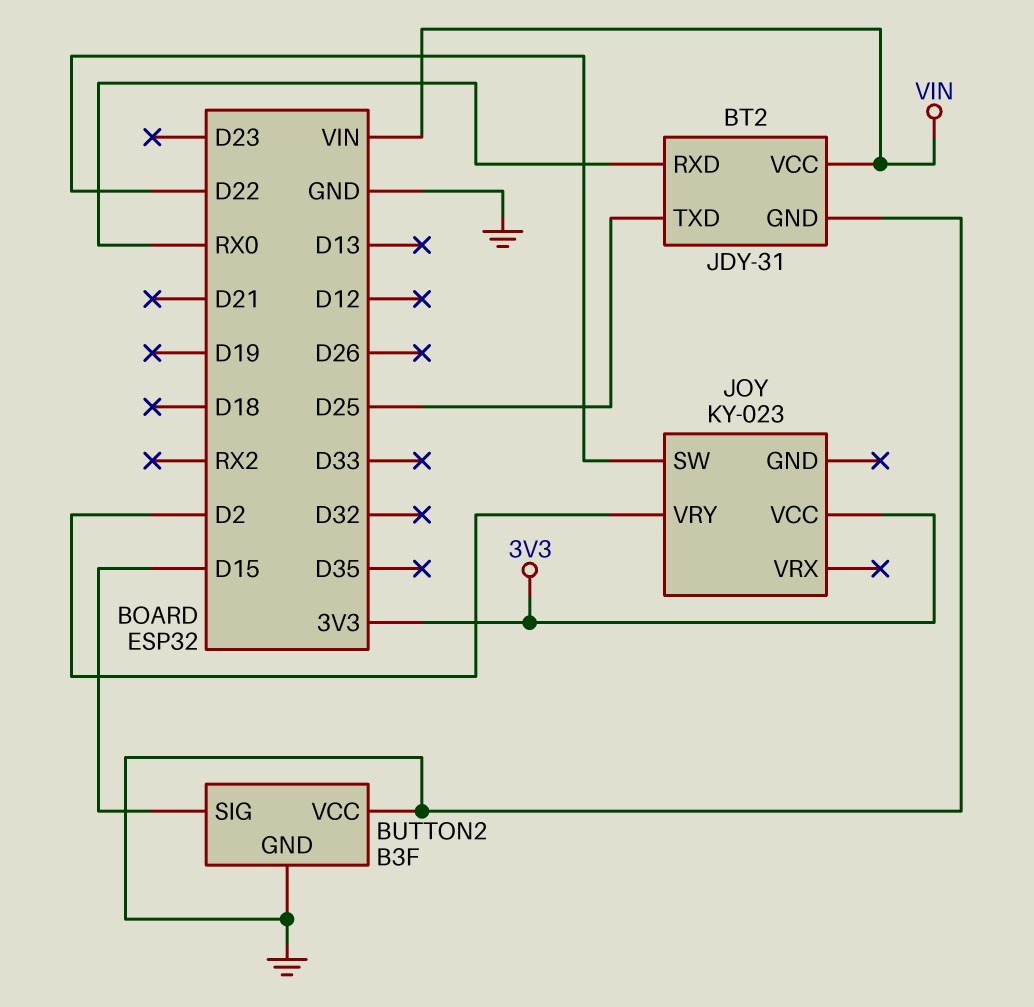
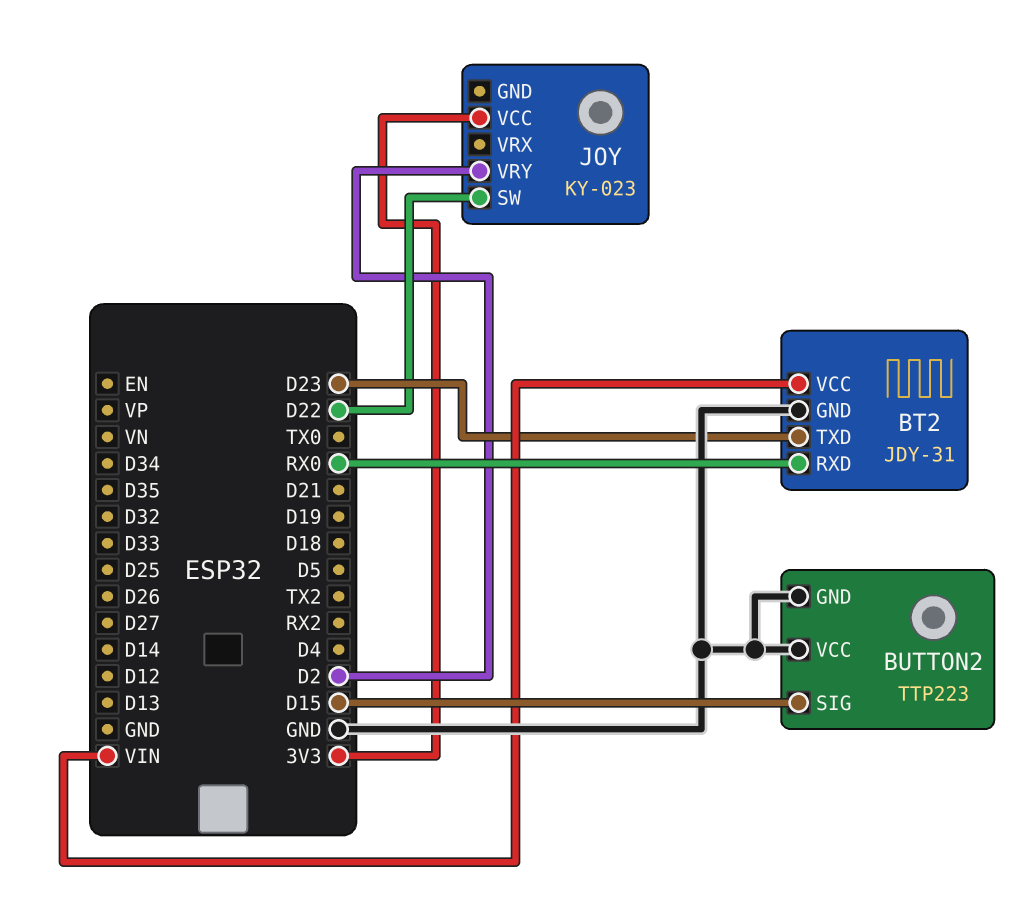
BT2 pin TXD: D25 -> D23
BUTTON2: B3F -> TTP223

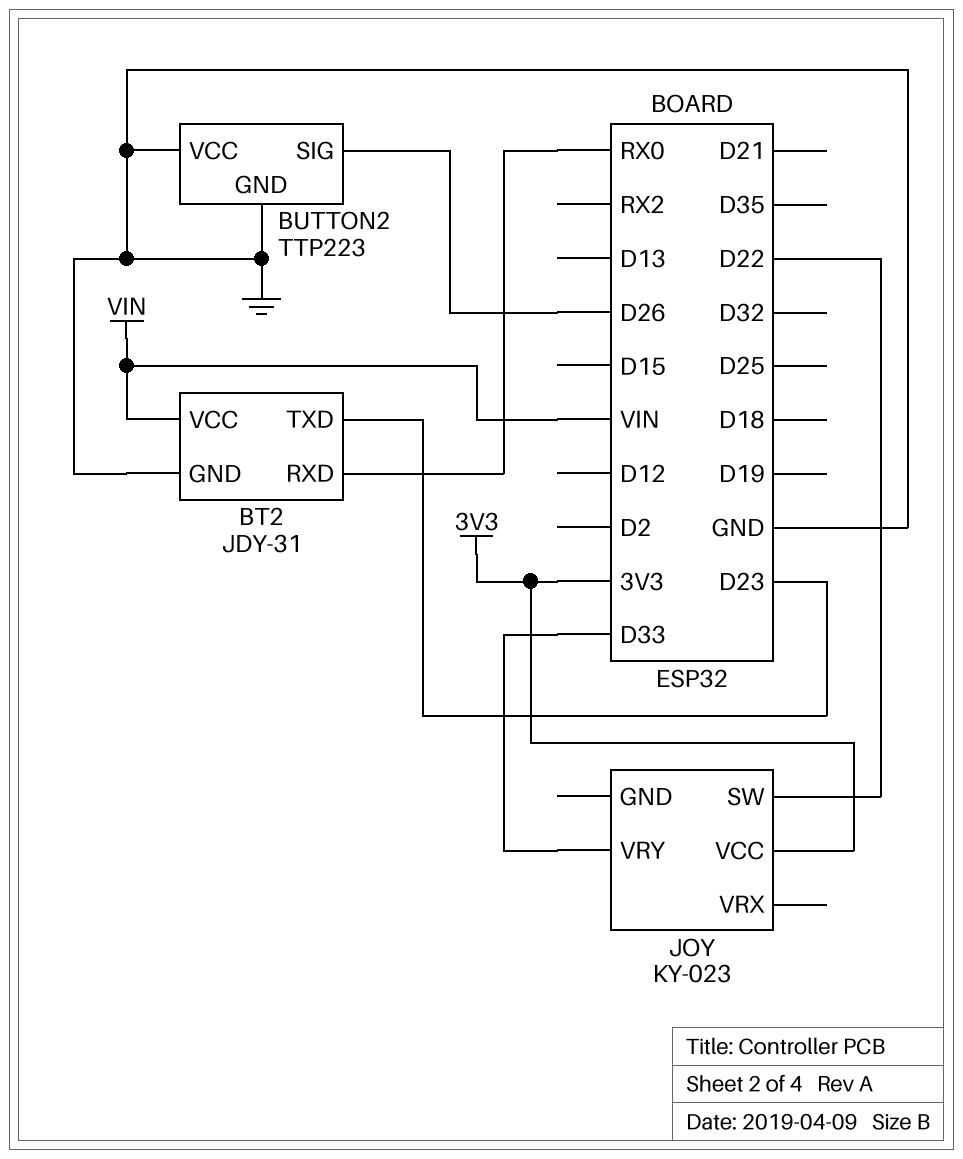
BUTTON2 pin SIG: D15 -> D26
JOY pin VRY: D2 -> D33

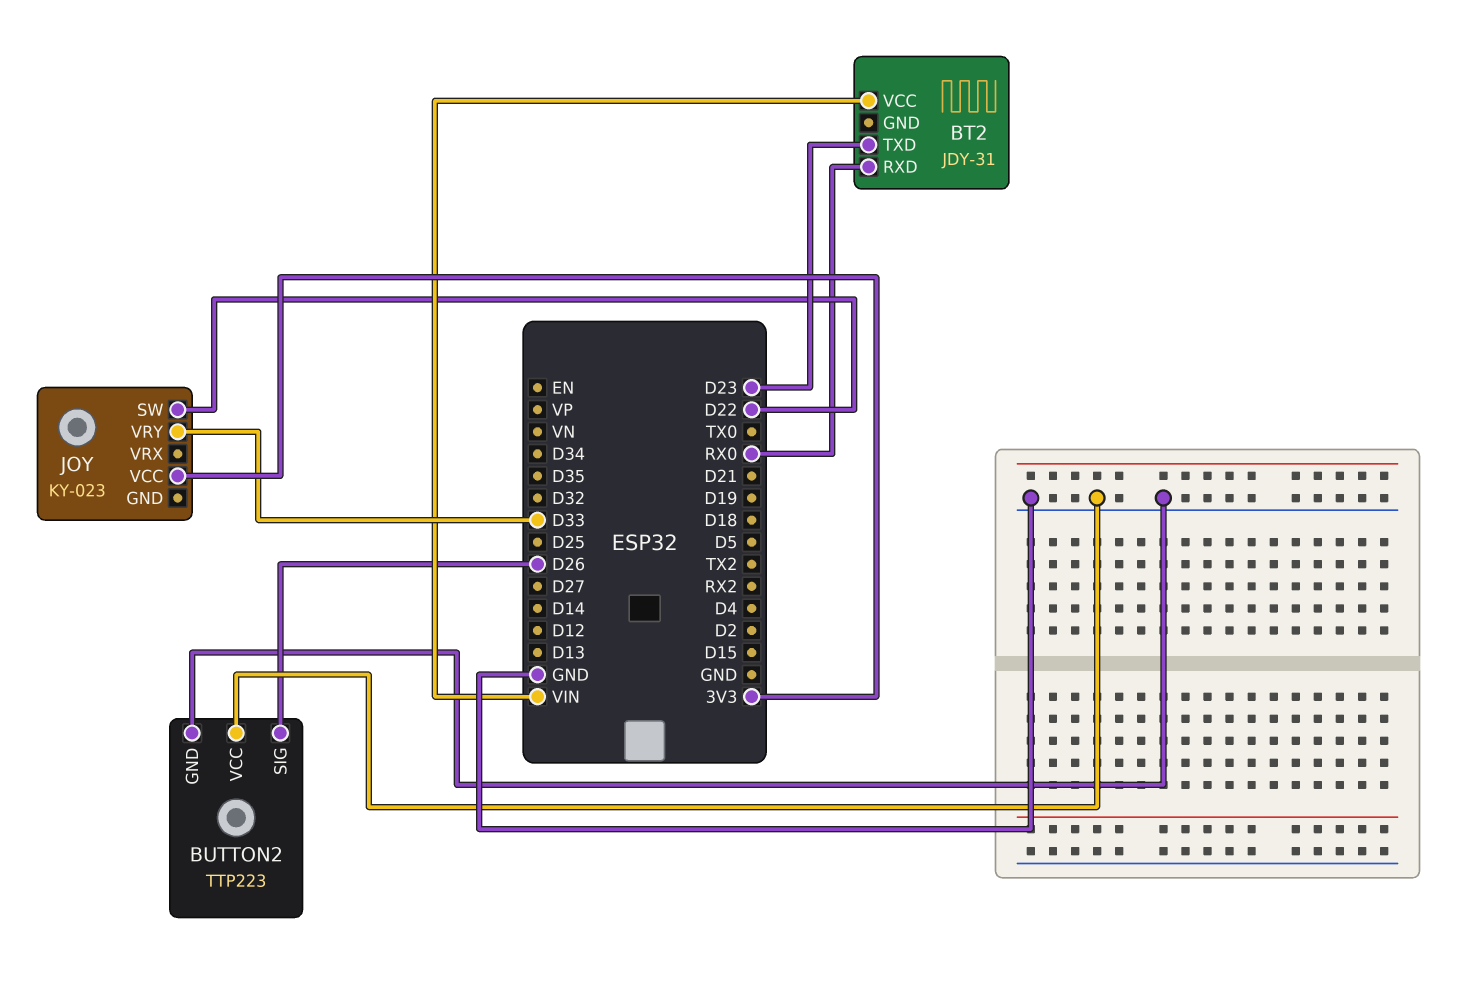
BT2 pin GND: GND -> none

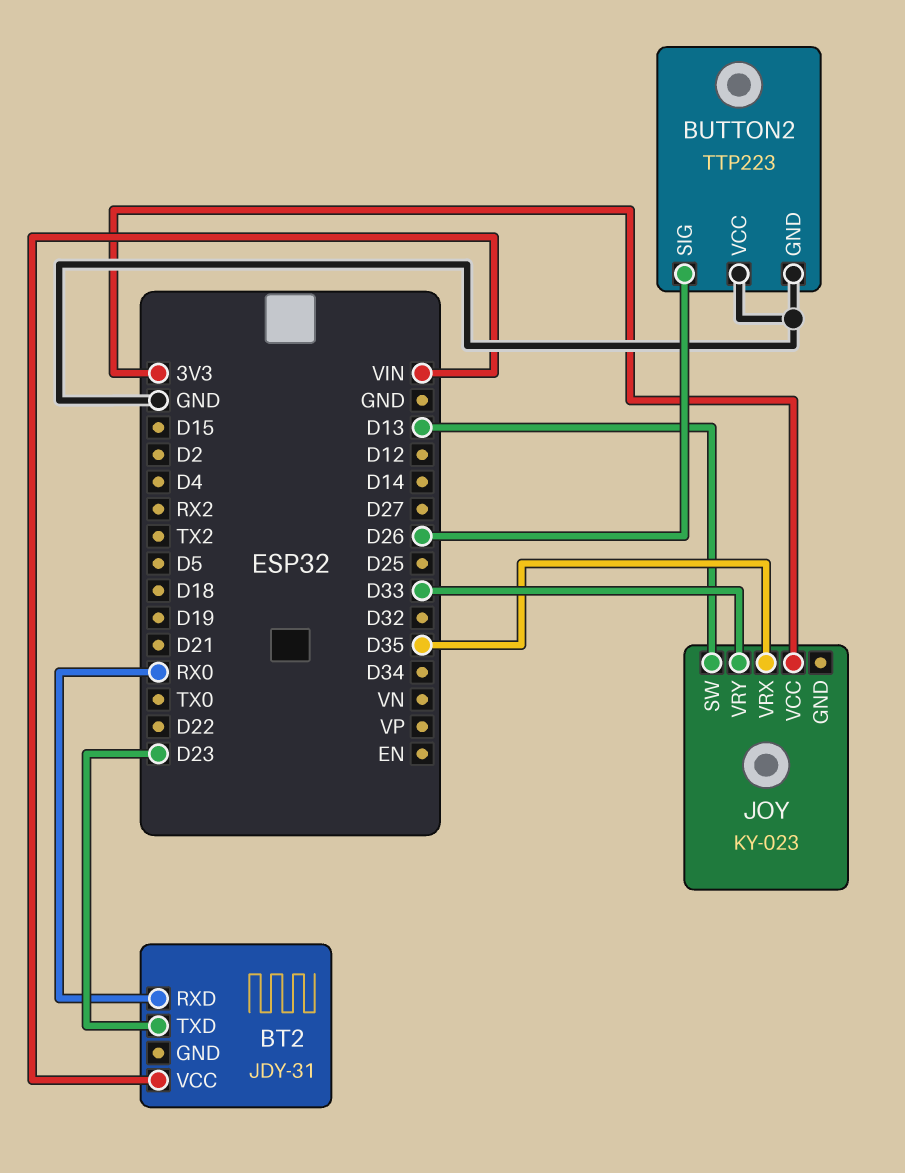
JOY pin SW: D22 -> D13
JOY pin VRX: none -> D35

